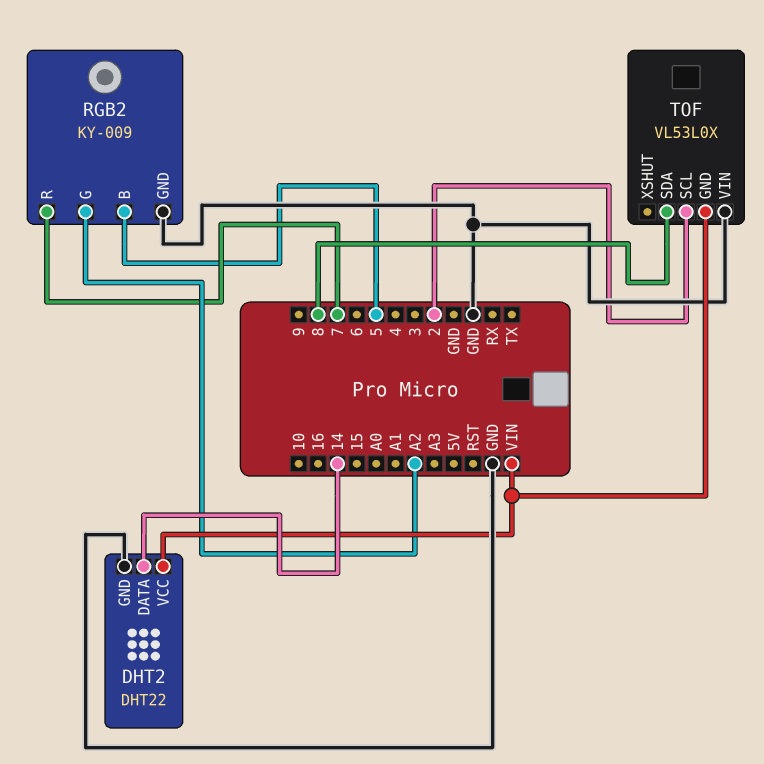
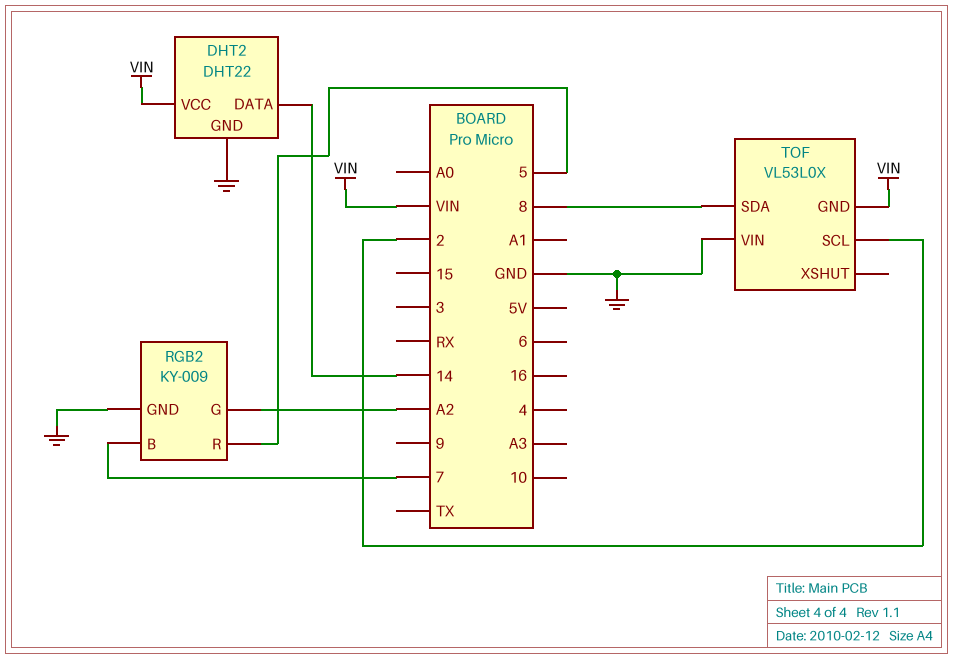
RGB2 pin B: 5 -> 7
RGB2 pin R: 7 -> 5

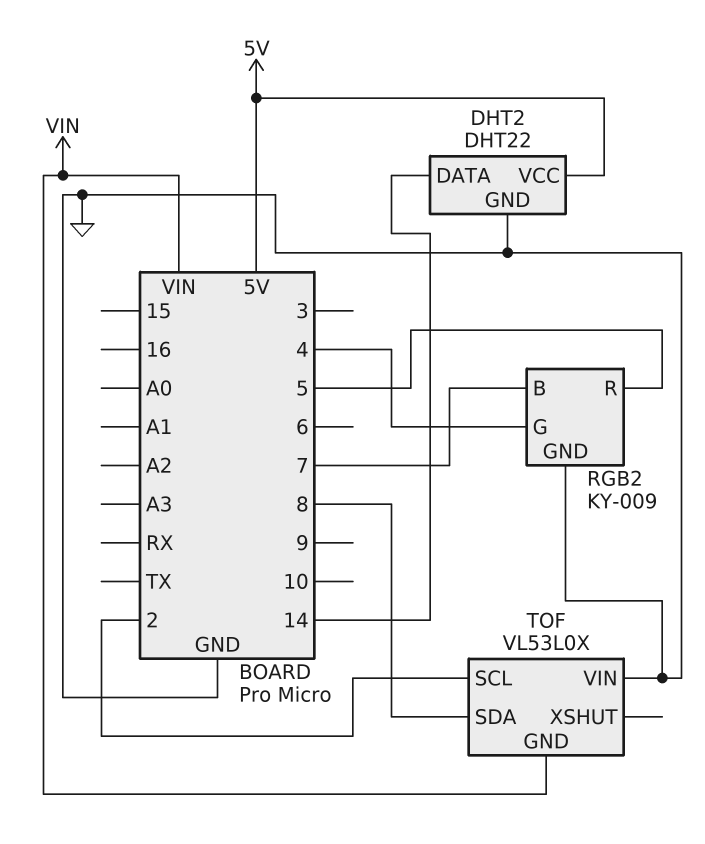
DHT2 pin VCC: VIN -> 5V
RGB2 pin G: A2 -> 4

